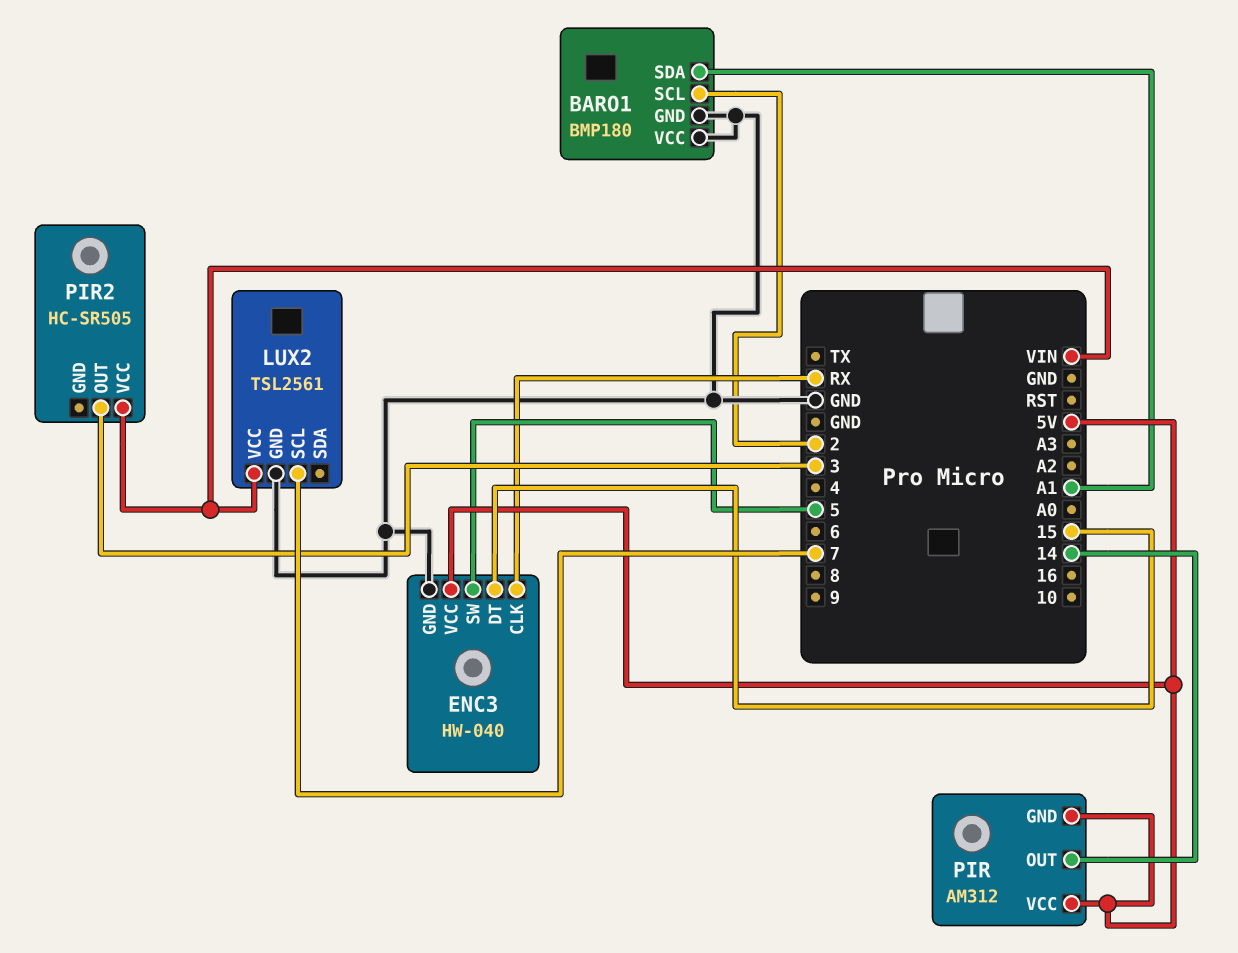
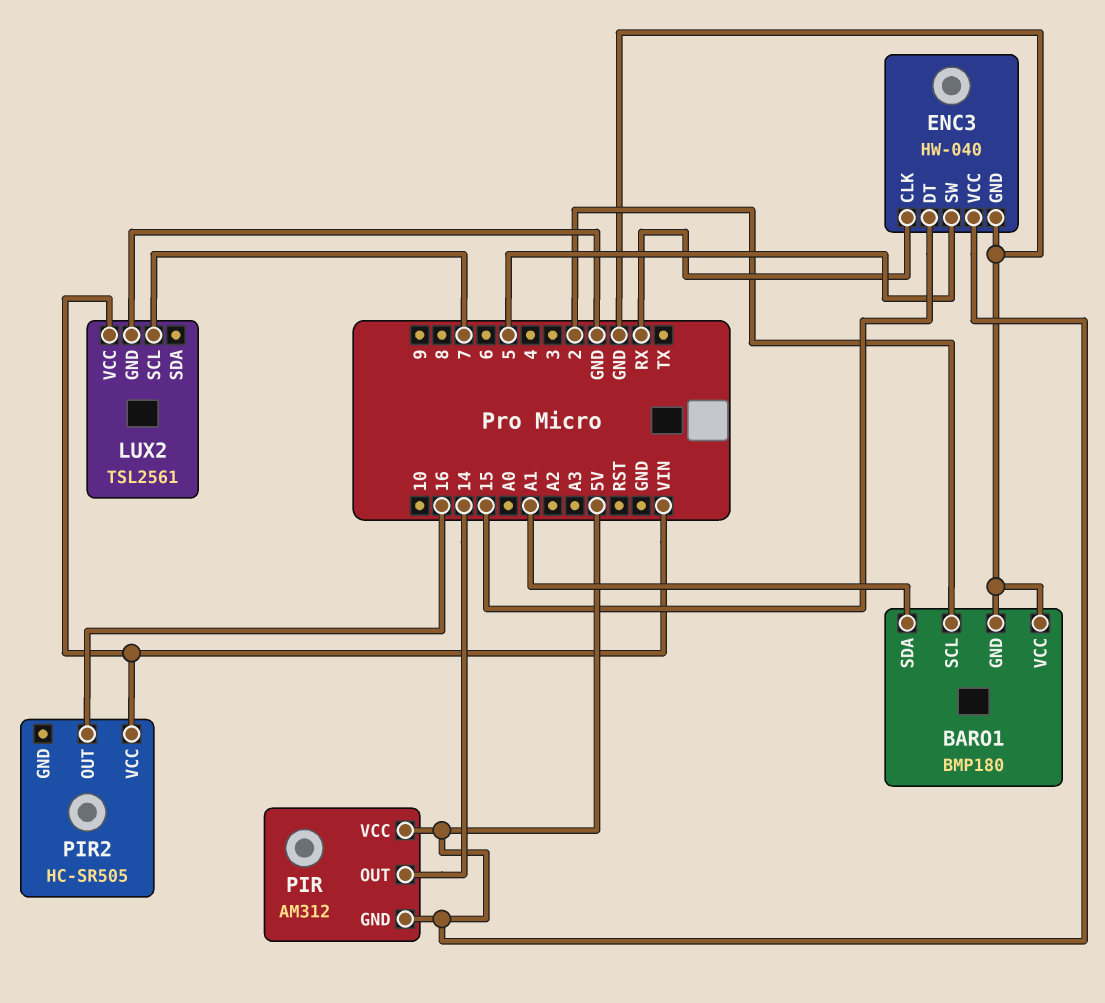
PIR2 pin OUT: 3 -> 16

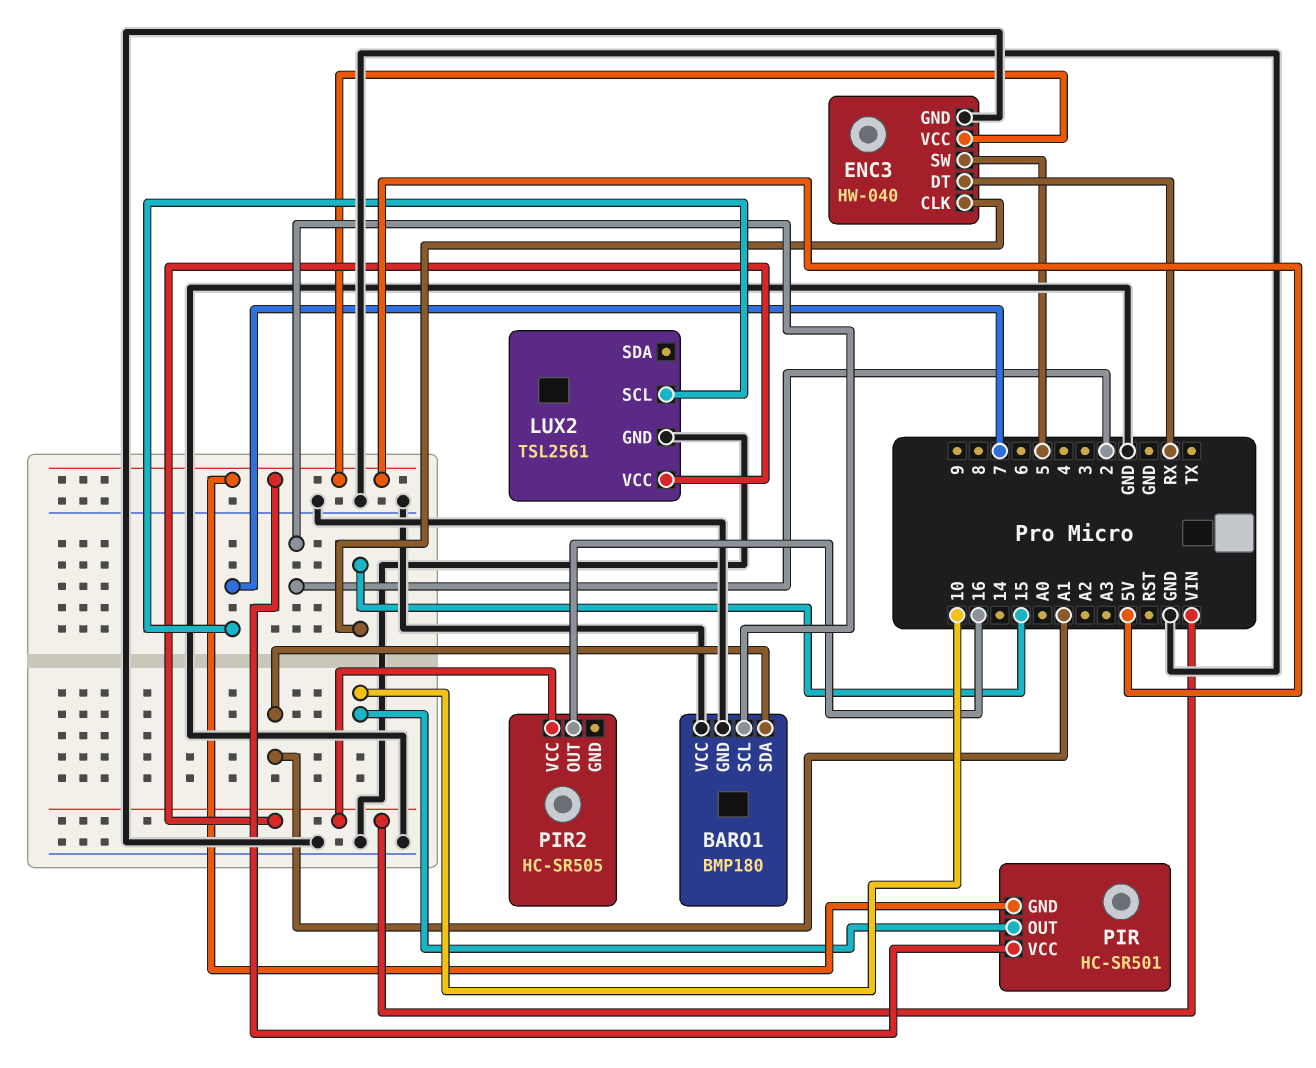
ENC3 pin CLK: RX -> 15
ENC3 pin DT: 15 -> RX
PIR: AM312 -> HC-SR501
PIR pin OUT: 14 -> 10

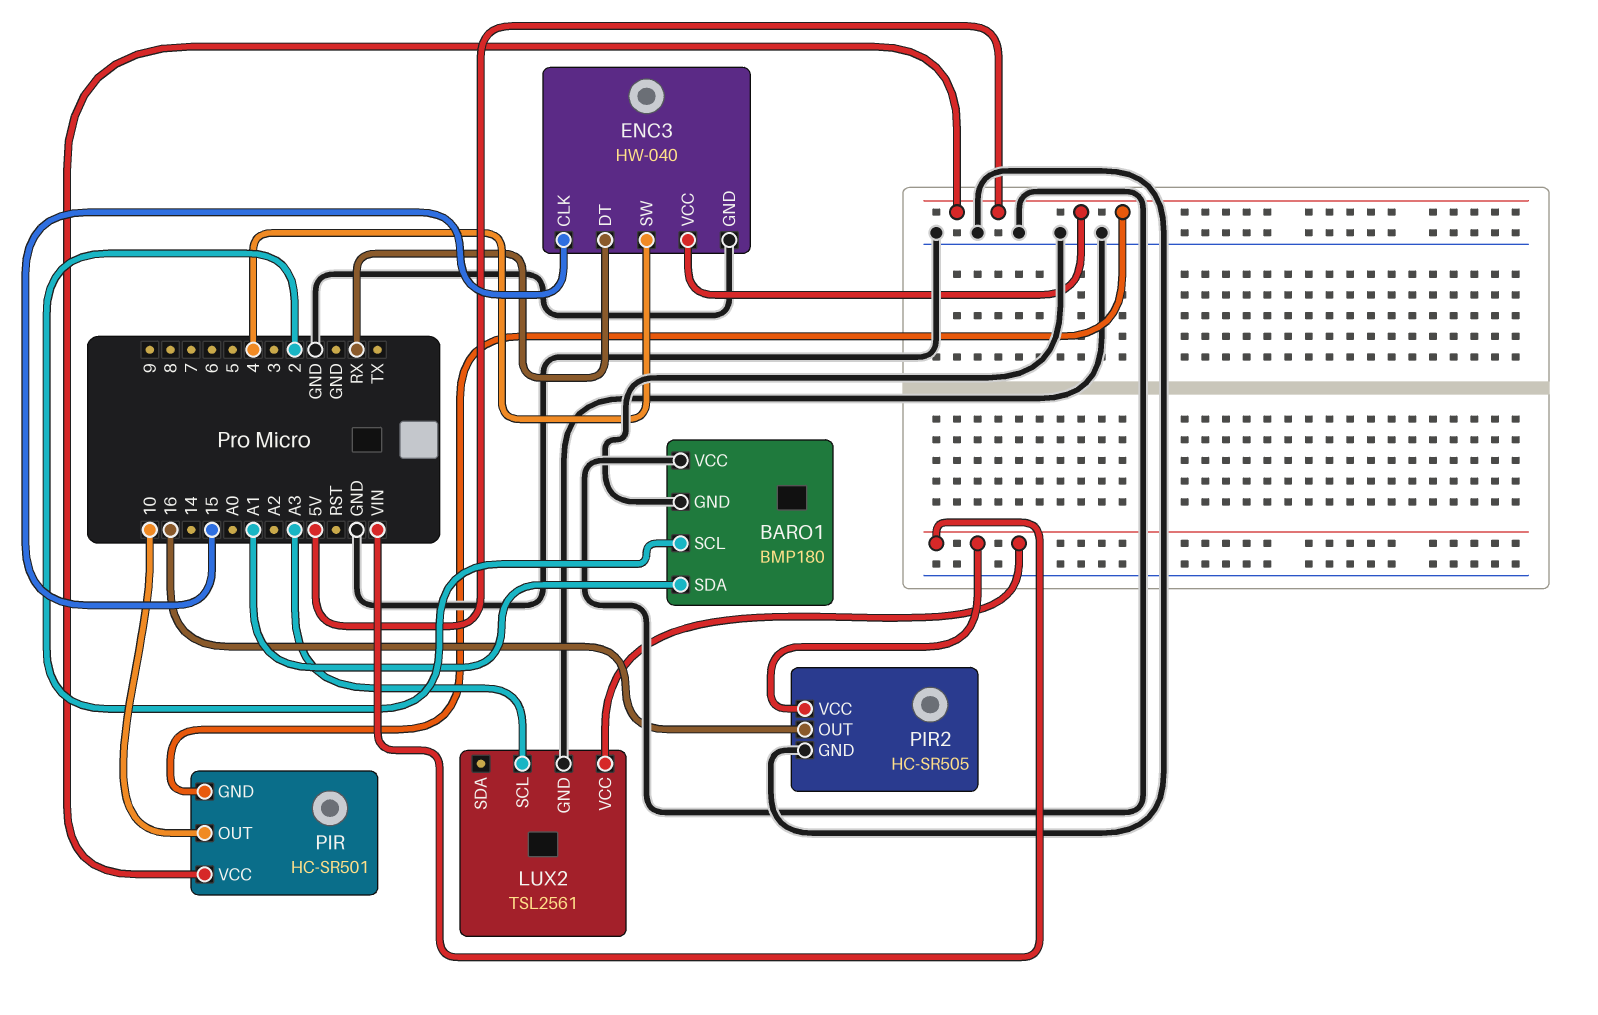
ENC3 pin SW: 5 -> 4
LUX2 pin SCL: 7 -> A3
PIR2 pin GND: none -> GND

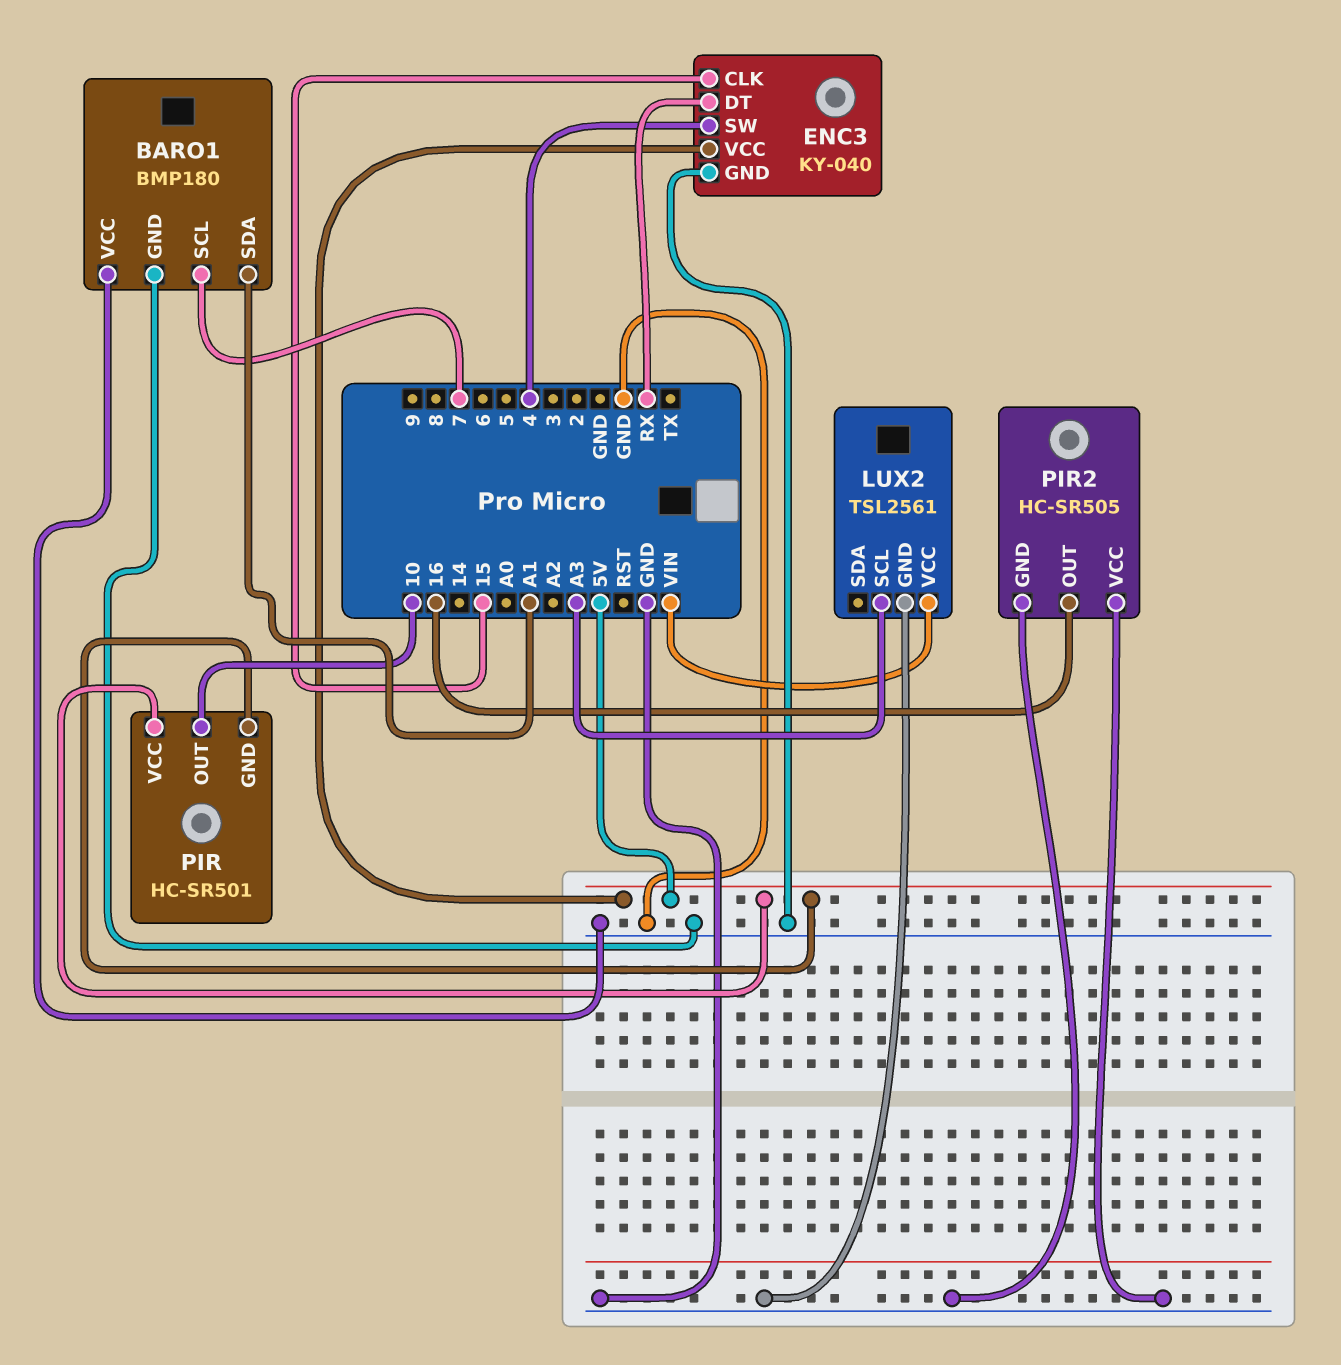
BARO1 pin SCL: 2 -> 7
ENC3: HW-040 -> KY-040
PIR2 pin VCC: VIN -> GND

